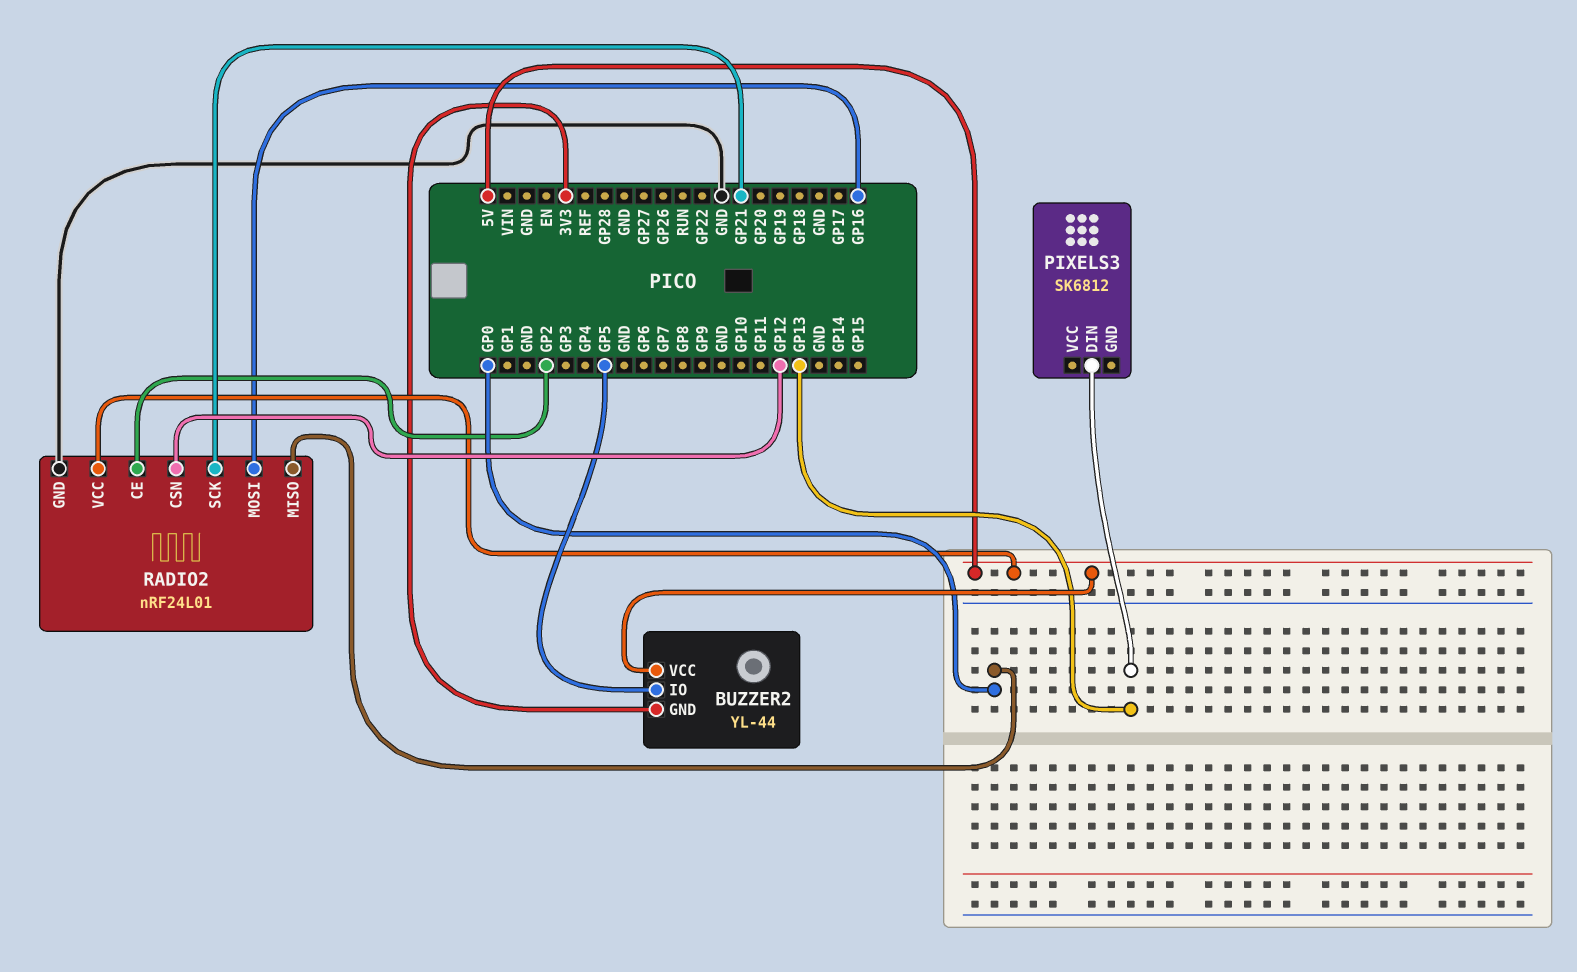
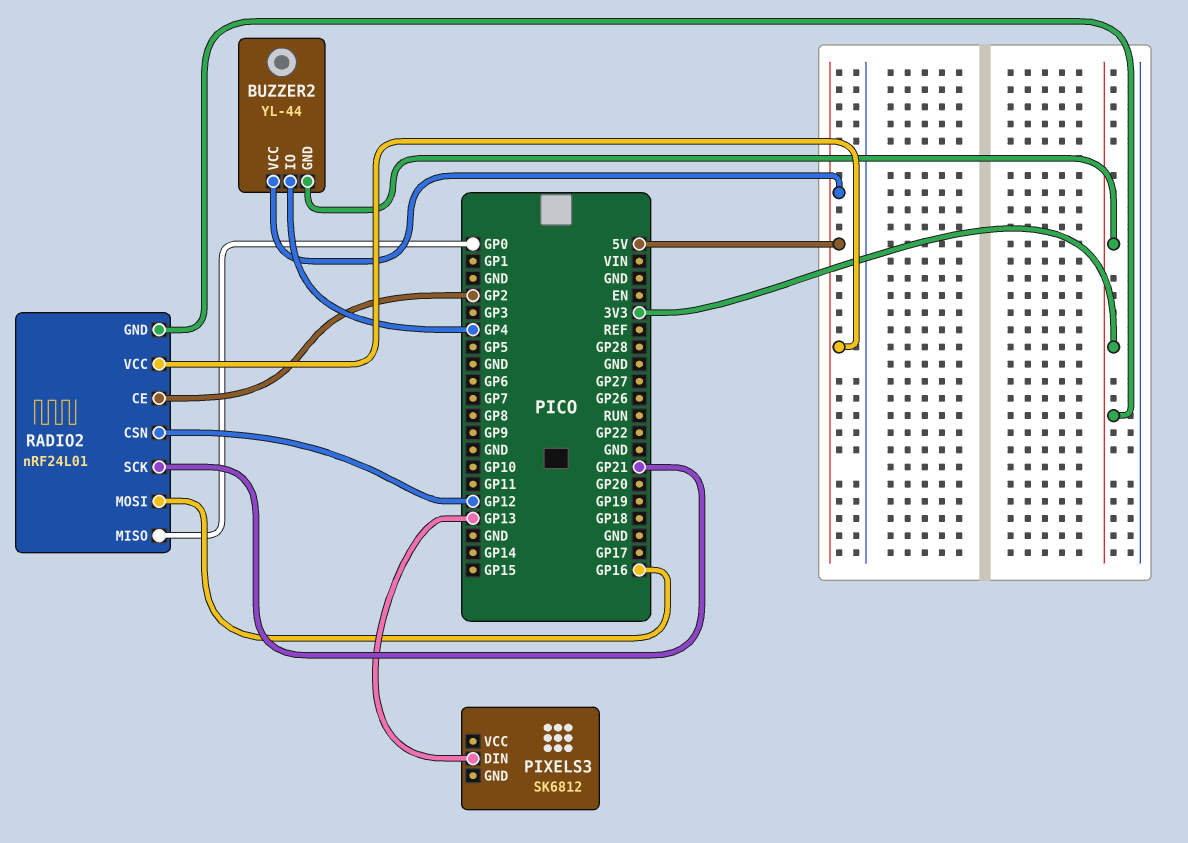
BUZZER2 pin IO: GP5 -> GP4
RADIO2 pin GND: GND -> 3V3

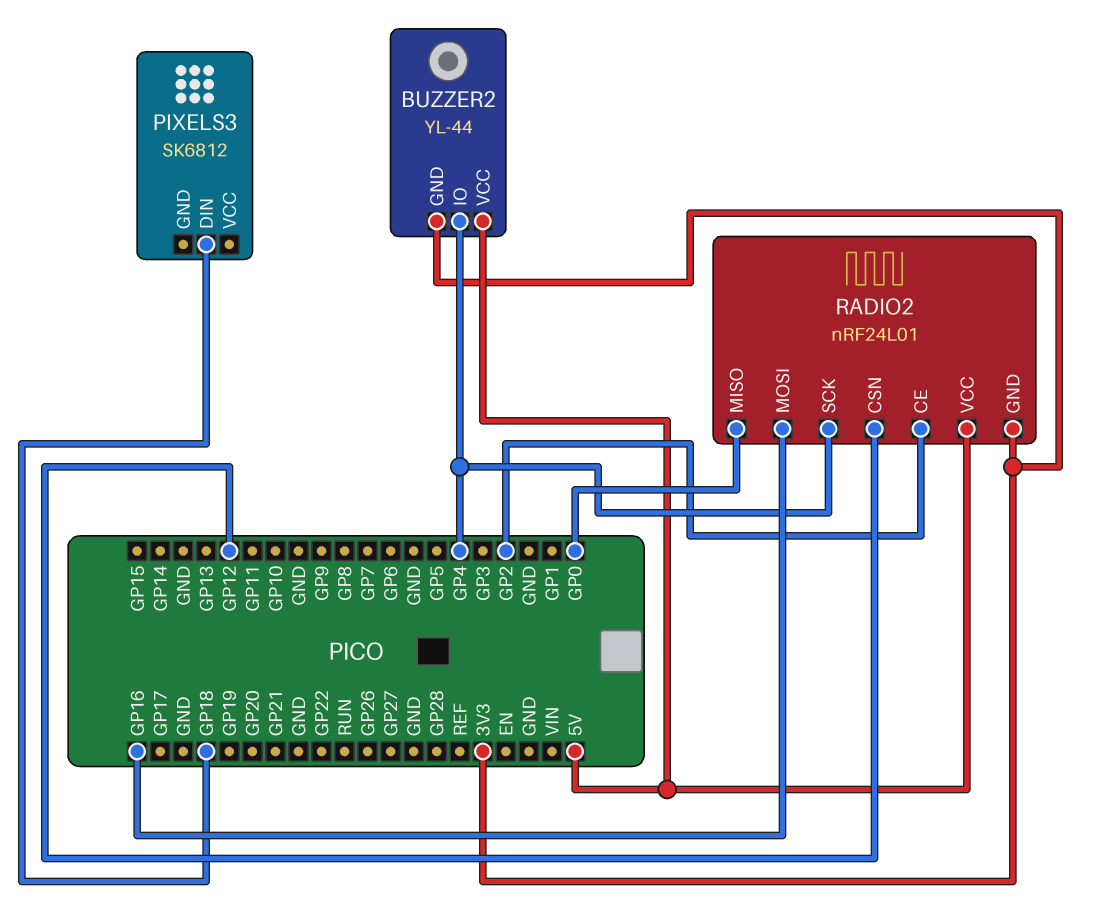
PIXELS3 pin DIN: GP13 -> GP18
RADIO2 pin SCK: GP21 -> GP4

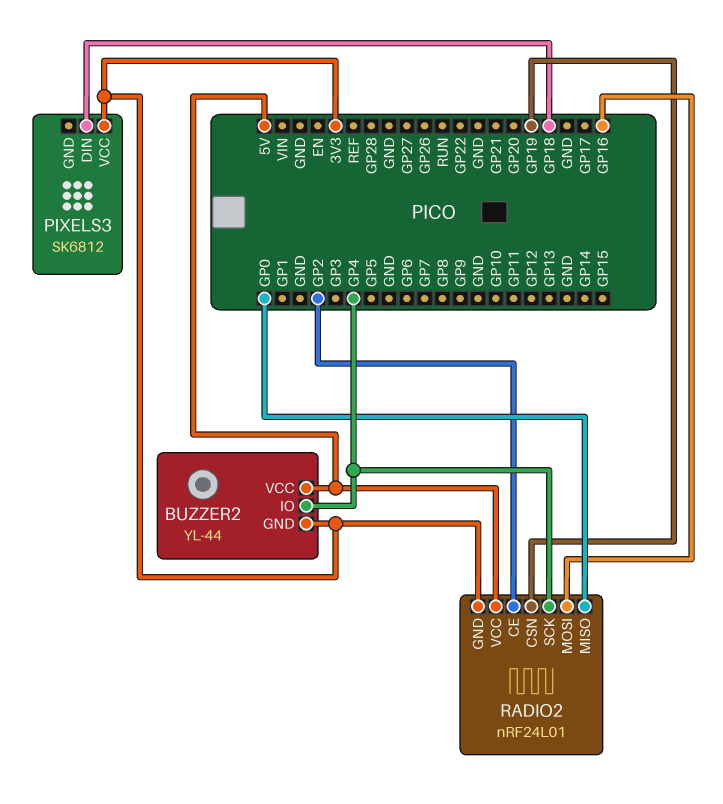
PIXELS3 pin VCC: none -> 3V3
RADIO2 pin CSN: GP12 -> GP19

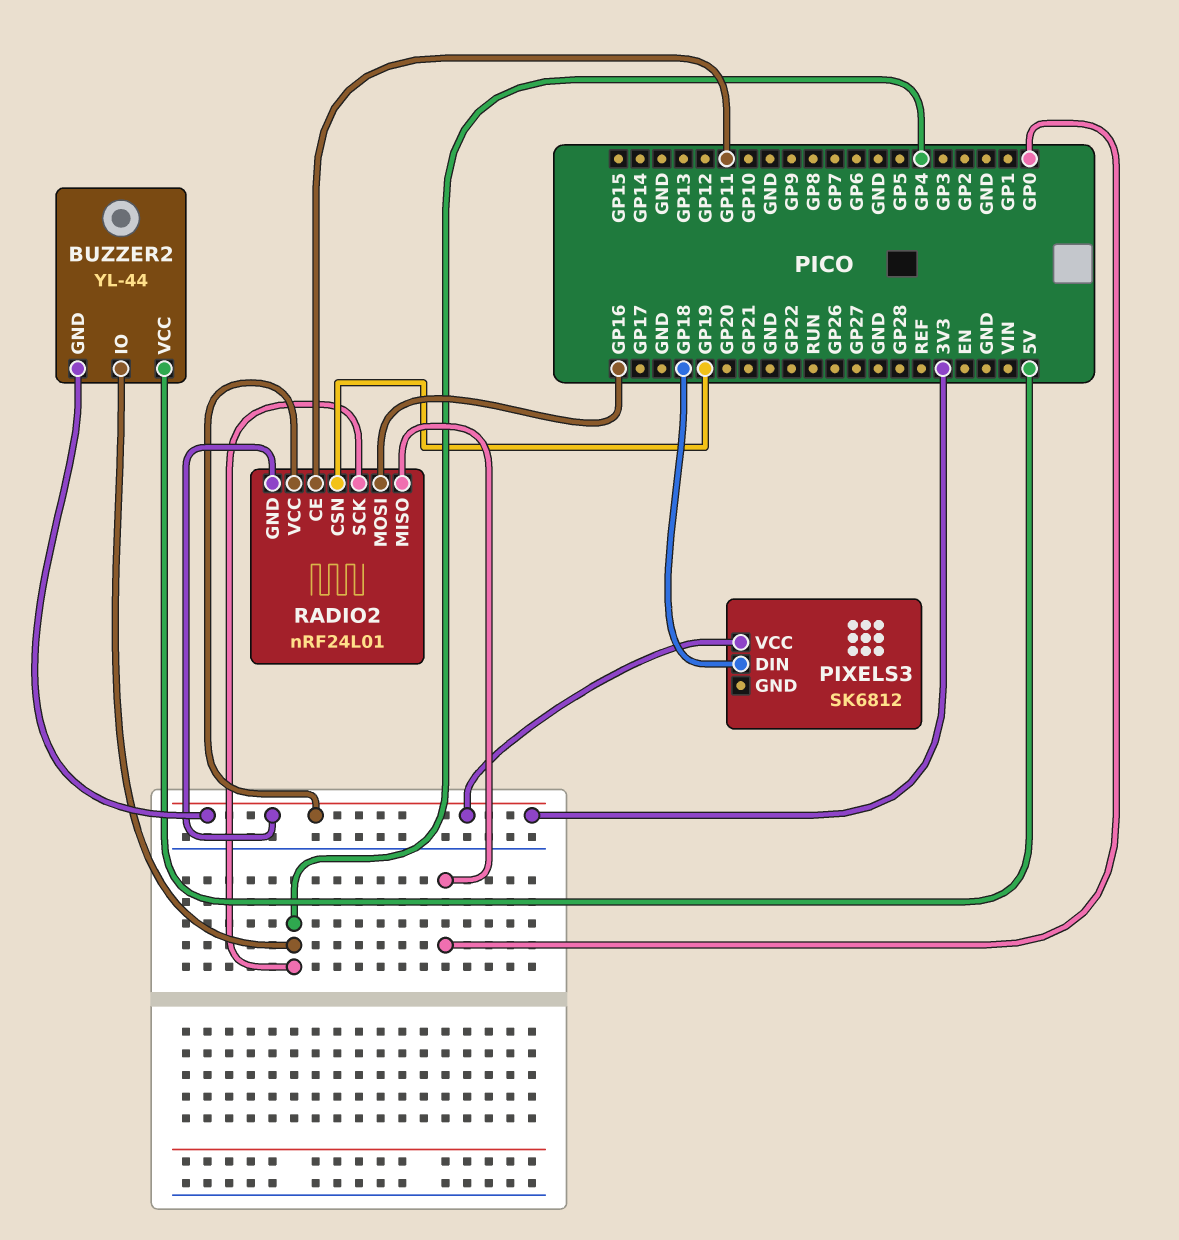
RADIO2 pin CE: GP2 -> GP11
RADIO2 pin VCC: 5V -> 3V3

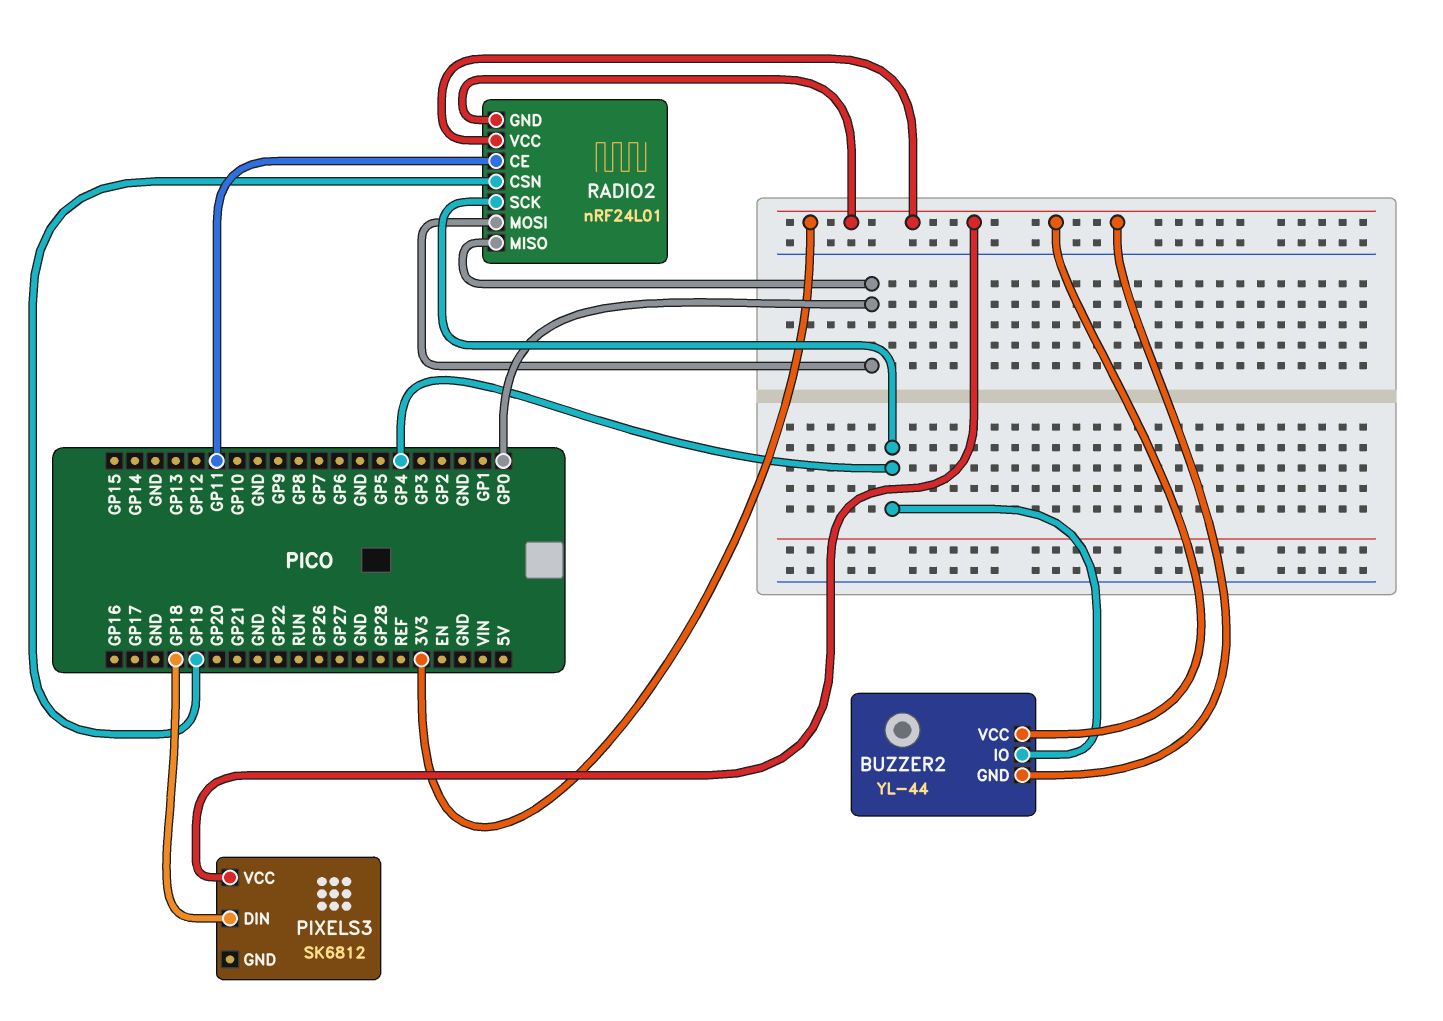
BUZZER2 pin VCC: 5V -> 3V3
RADIO2 pin MOSI: GP16 -> GP0

